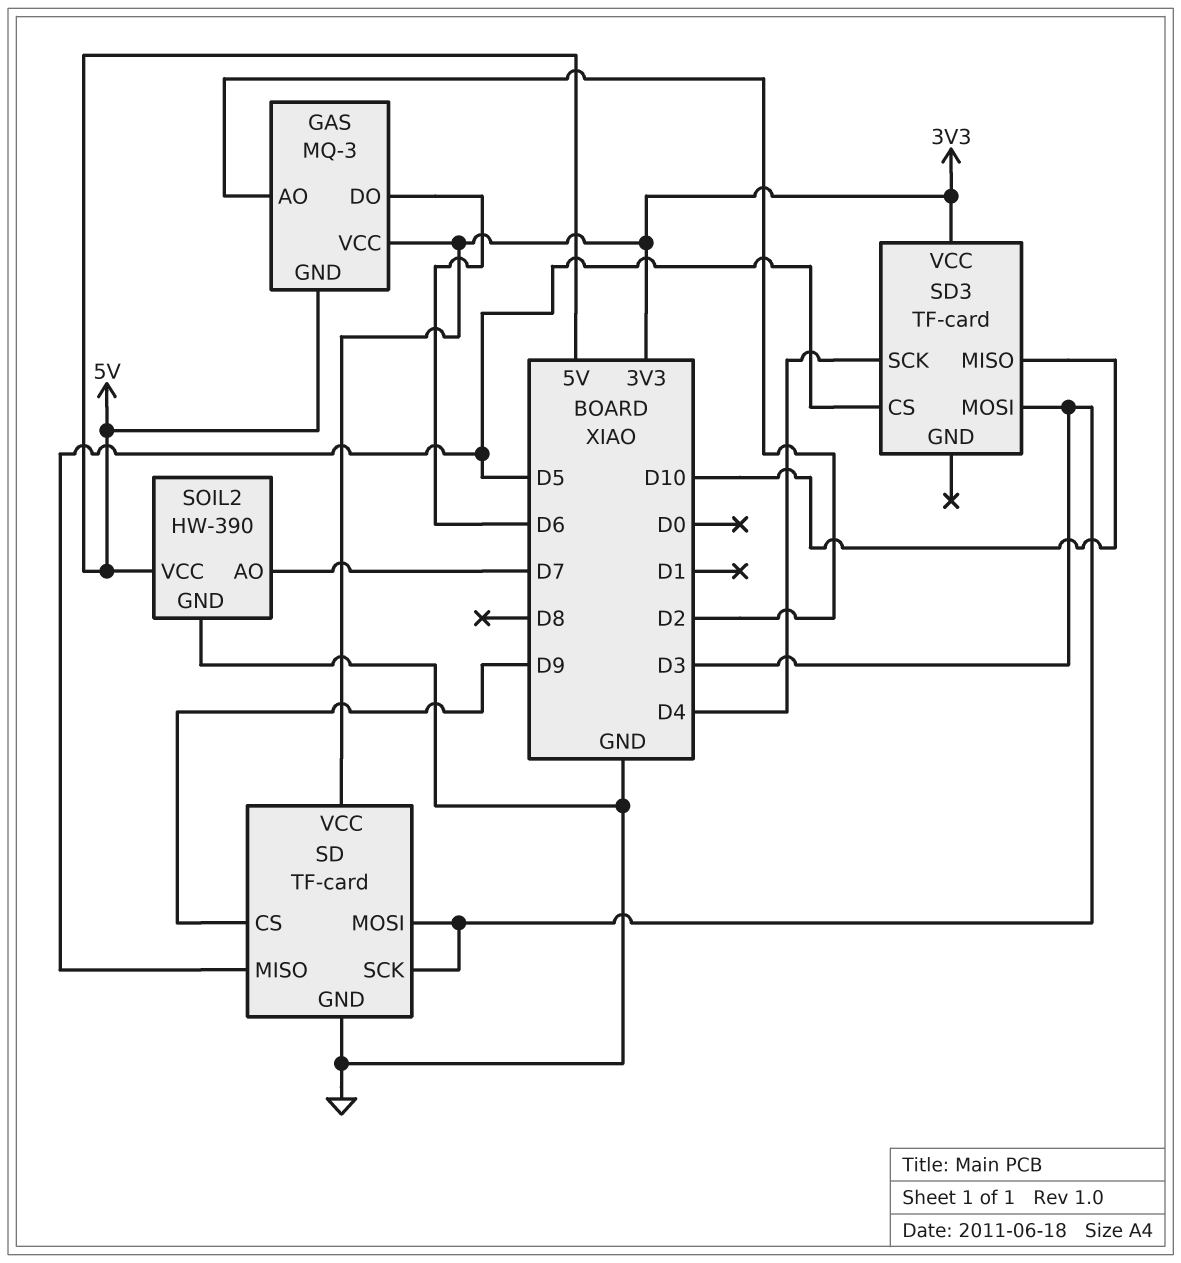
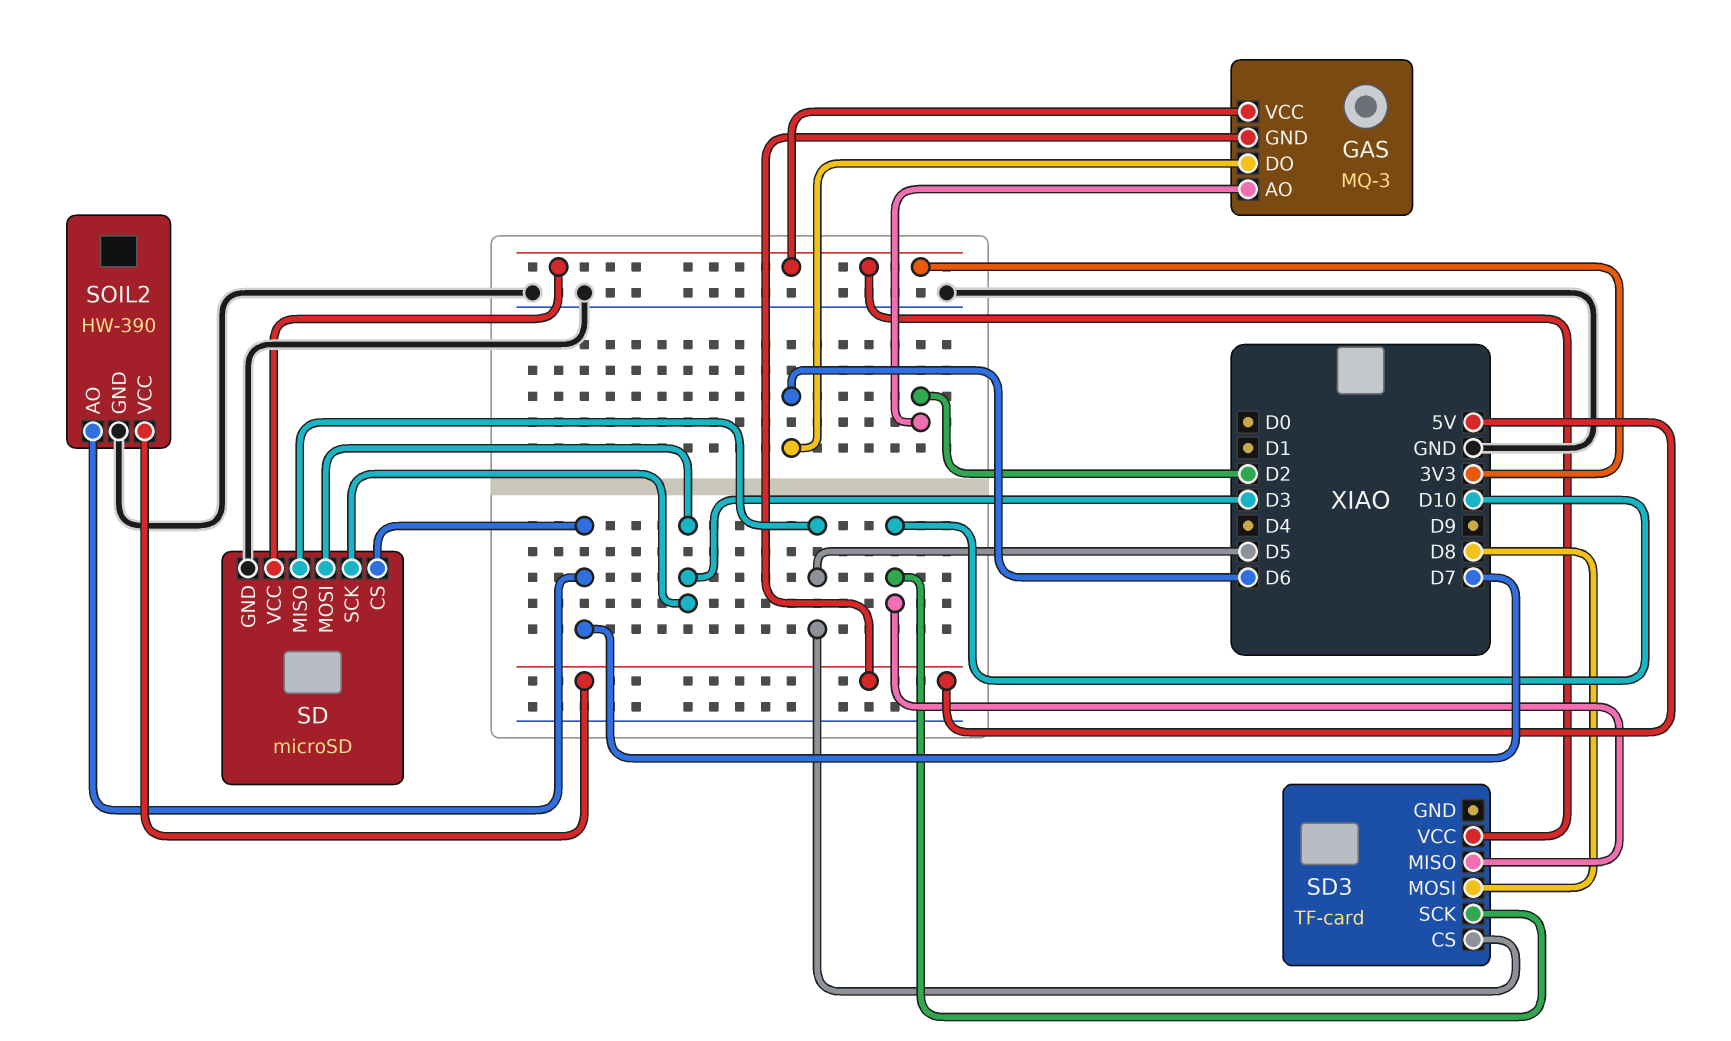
SD: TF-card -> microSD
SD pin CS: D9 -> D7
SD3 pin MOSI: D3 -> D8
SD3 pin SCK: D4 -> D10

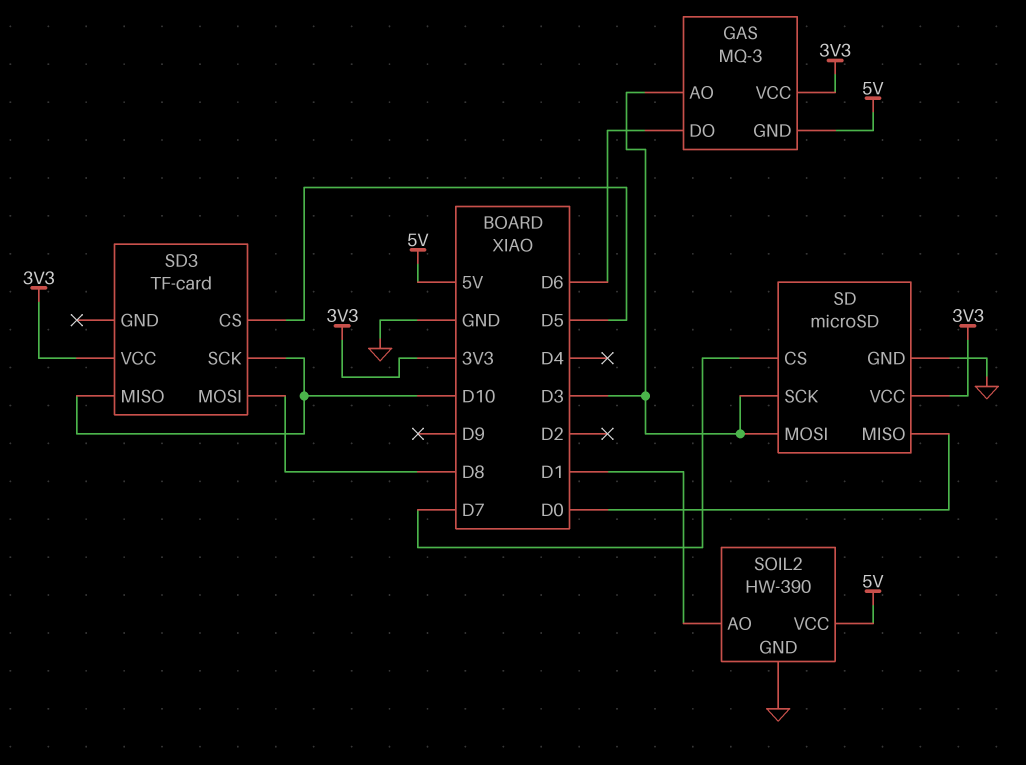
GAS pin AO: D2 -> D3
SD pin MISO: D5 -> D0
SOIL2 pin AO: D7 -> D1

